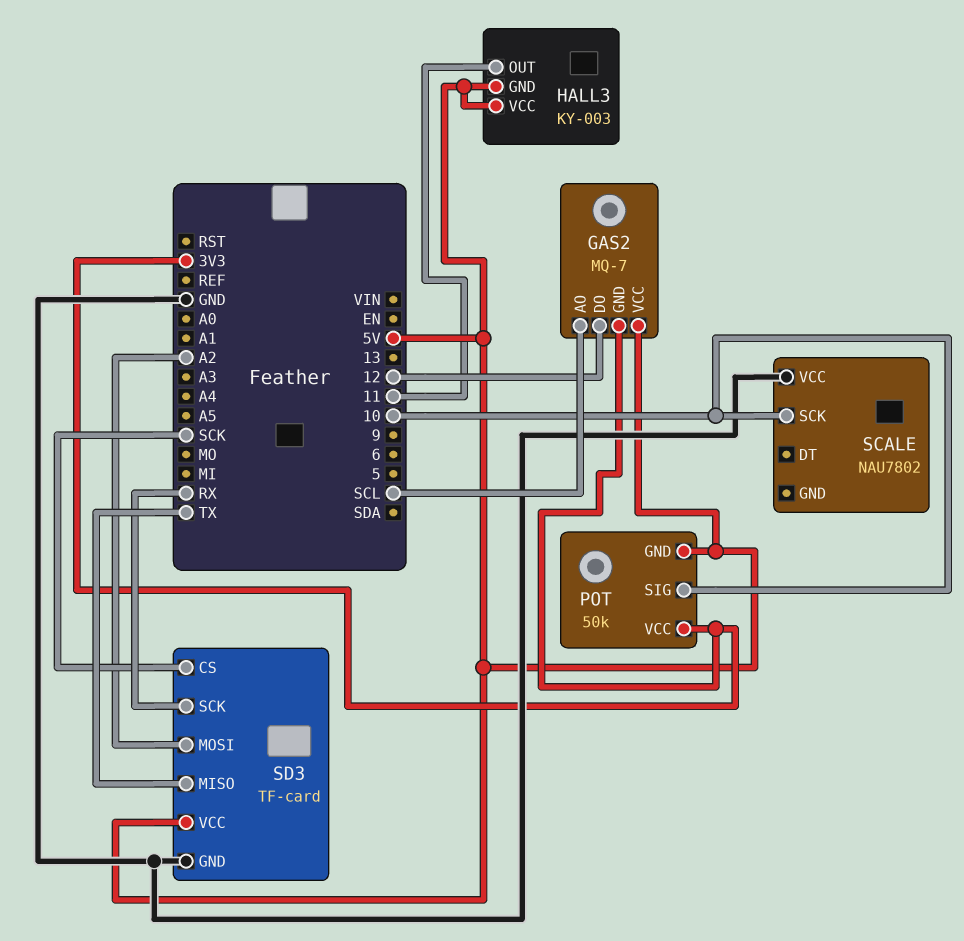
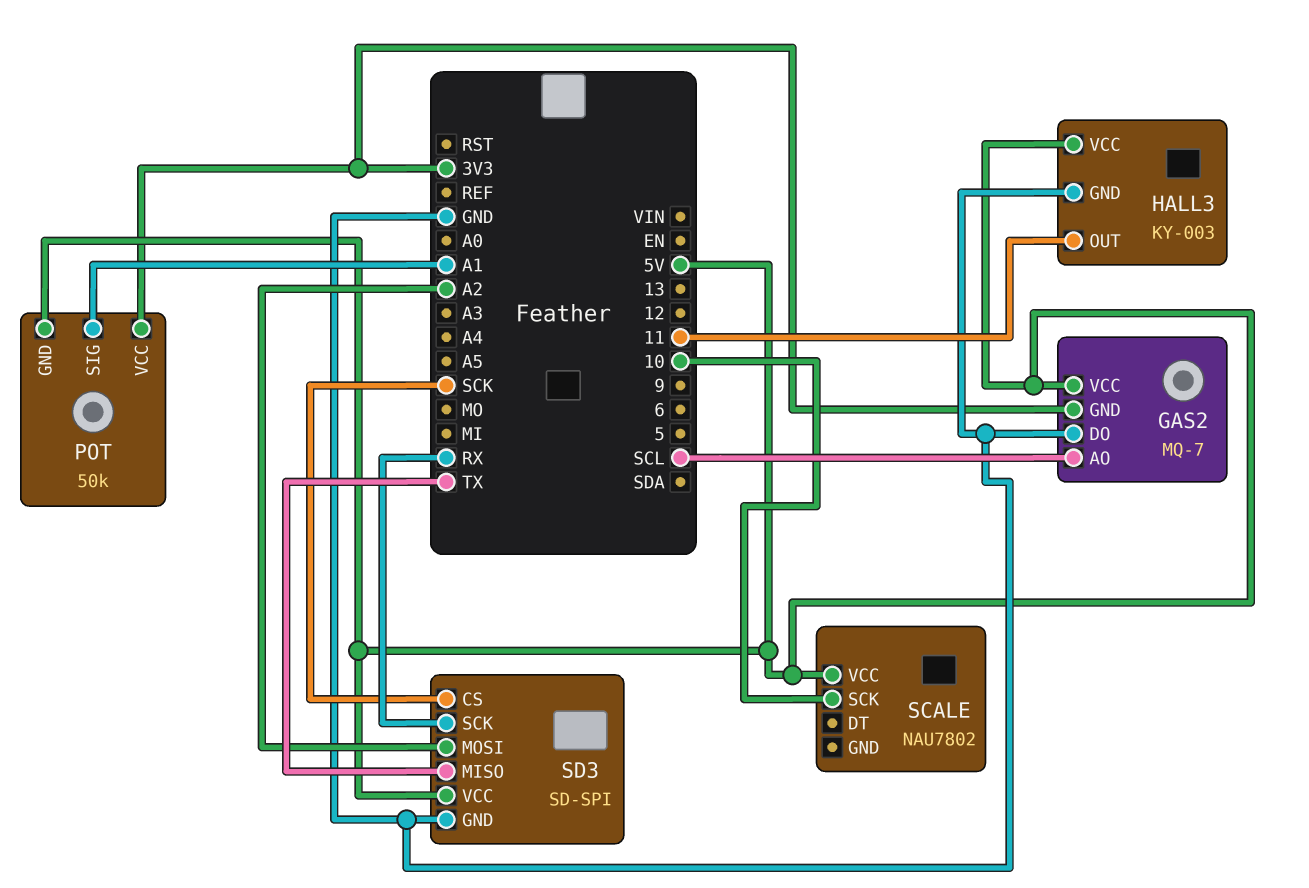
GAS2 pin DO: 12 -> GND
HALL3 pin GND: 5V -> GND
POT pin SIG: 10 -> A1
SCALE pin VCC: GND -> 5V
SD3: TF-card -> SD-SPI

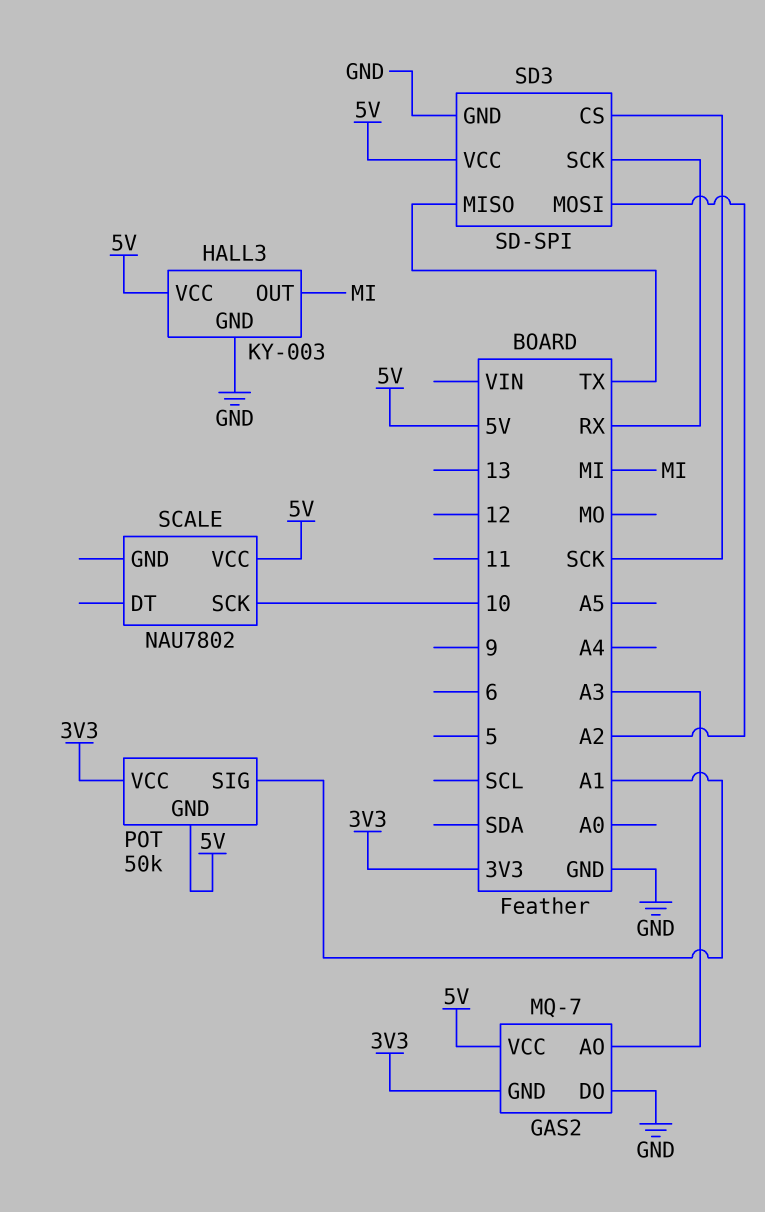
GAS2 pin AO: SCL -> A3
HALL3 pin OUT: 11 -> MI

